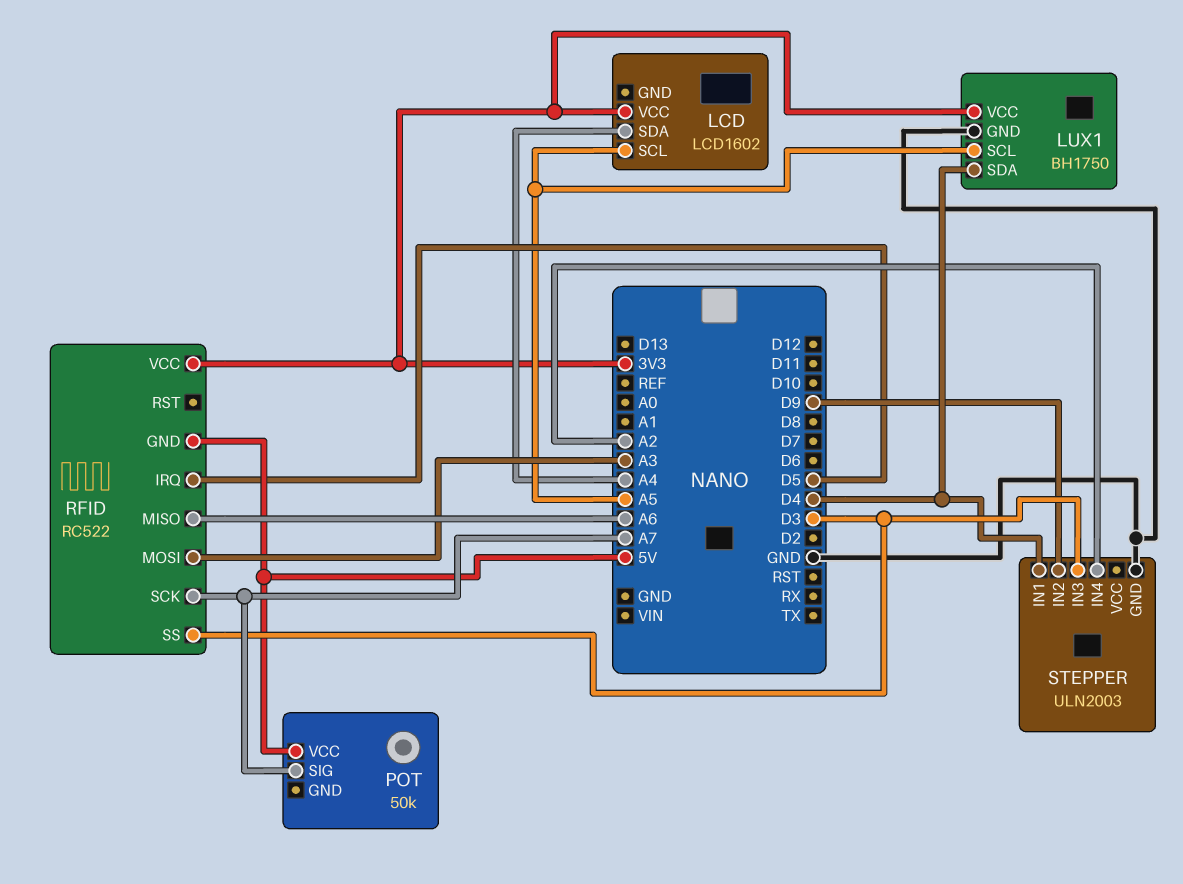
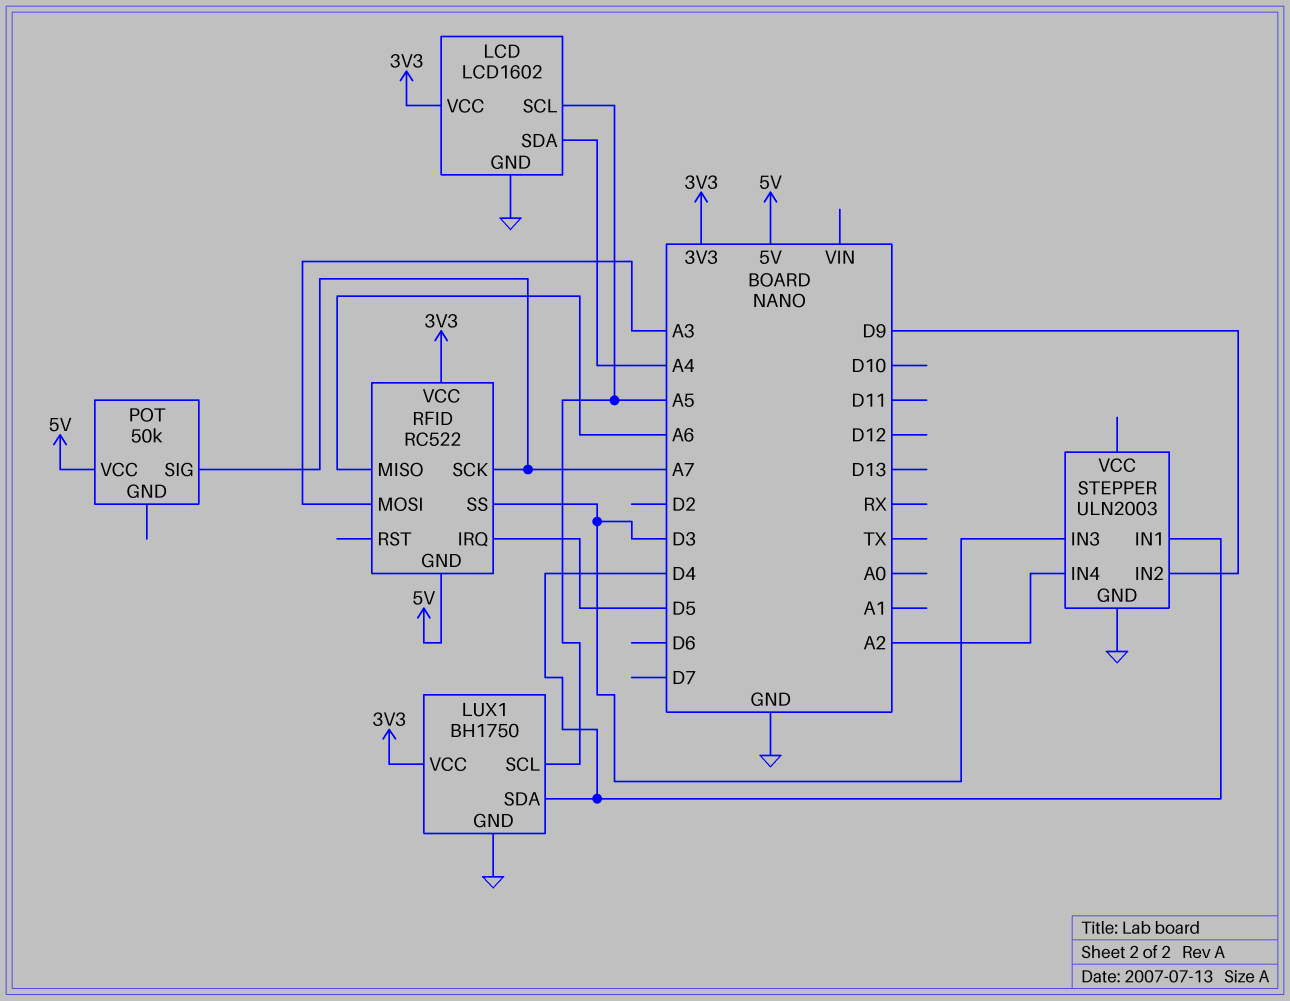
LCD pin GND: none -> GND

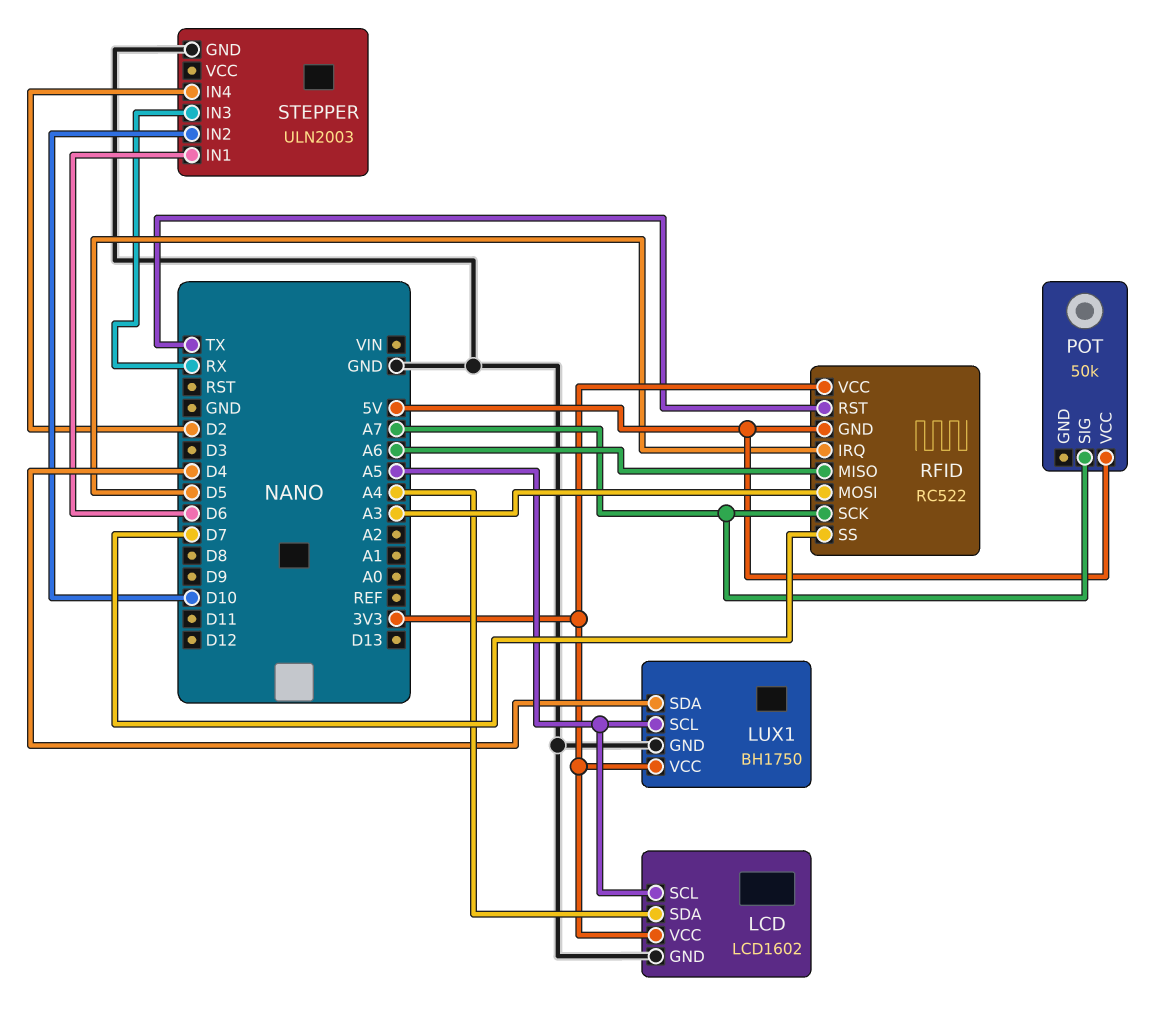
RFID pin RST: none -> TX
RFID pin SS: D3 -> D7
STEPPER pin IN1: D4 -> D6
STEPPER pin IN2: D9 -> D10
STEPPER pin IN3: D3 -> RX
STEPPER pin IN4: A2 -> D2

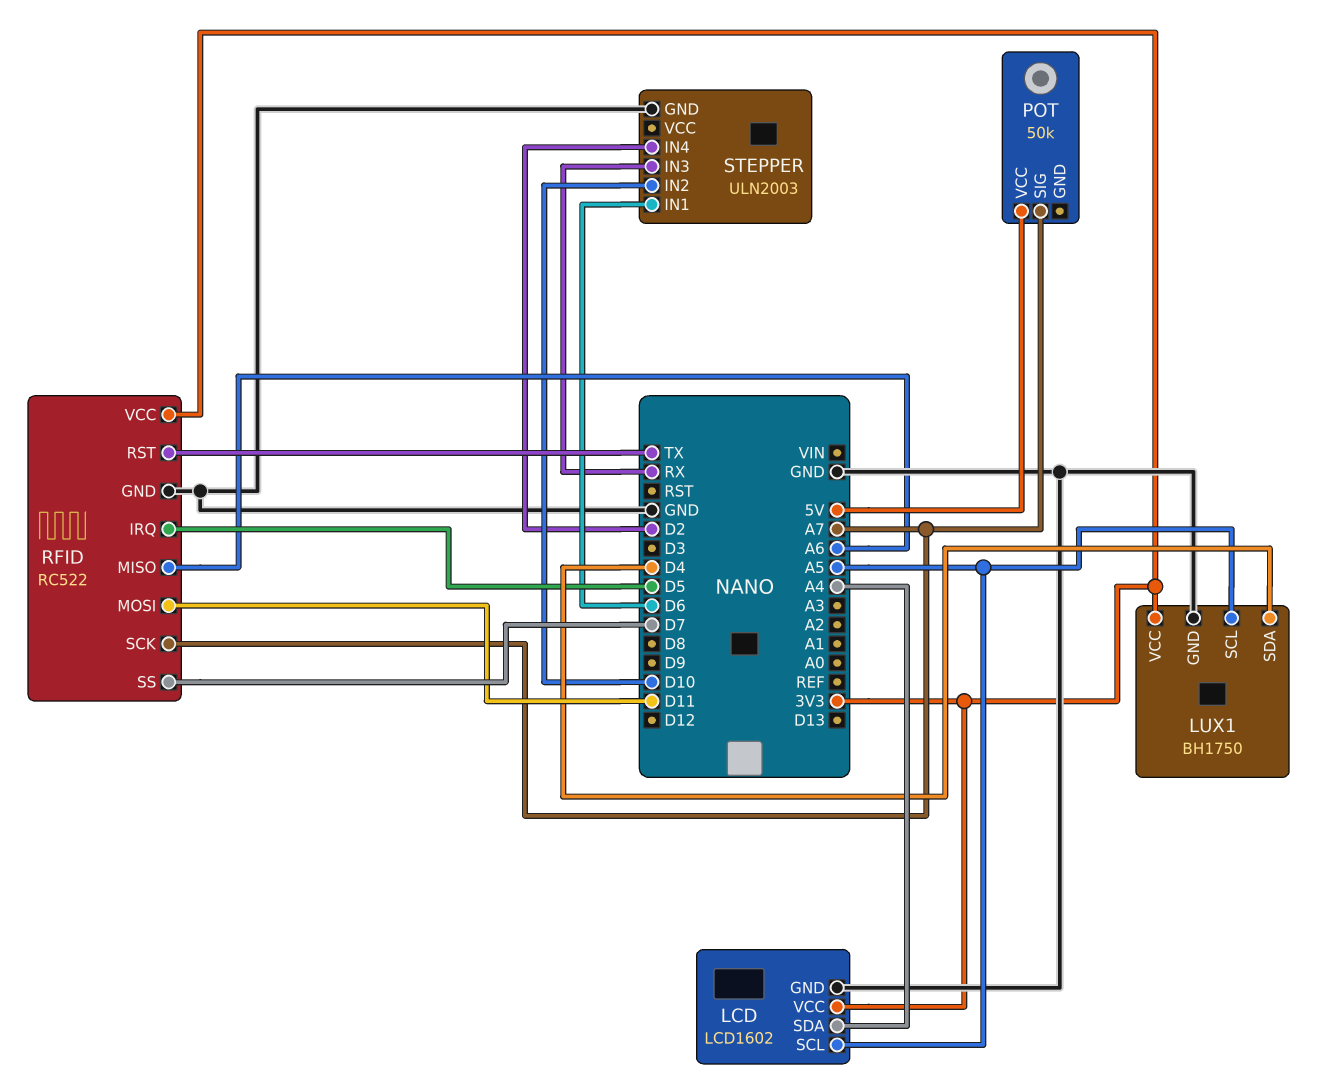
RFID pin GND: 5V -> GND
RFID pin MOSI: A3 -> D11

